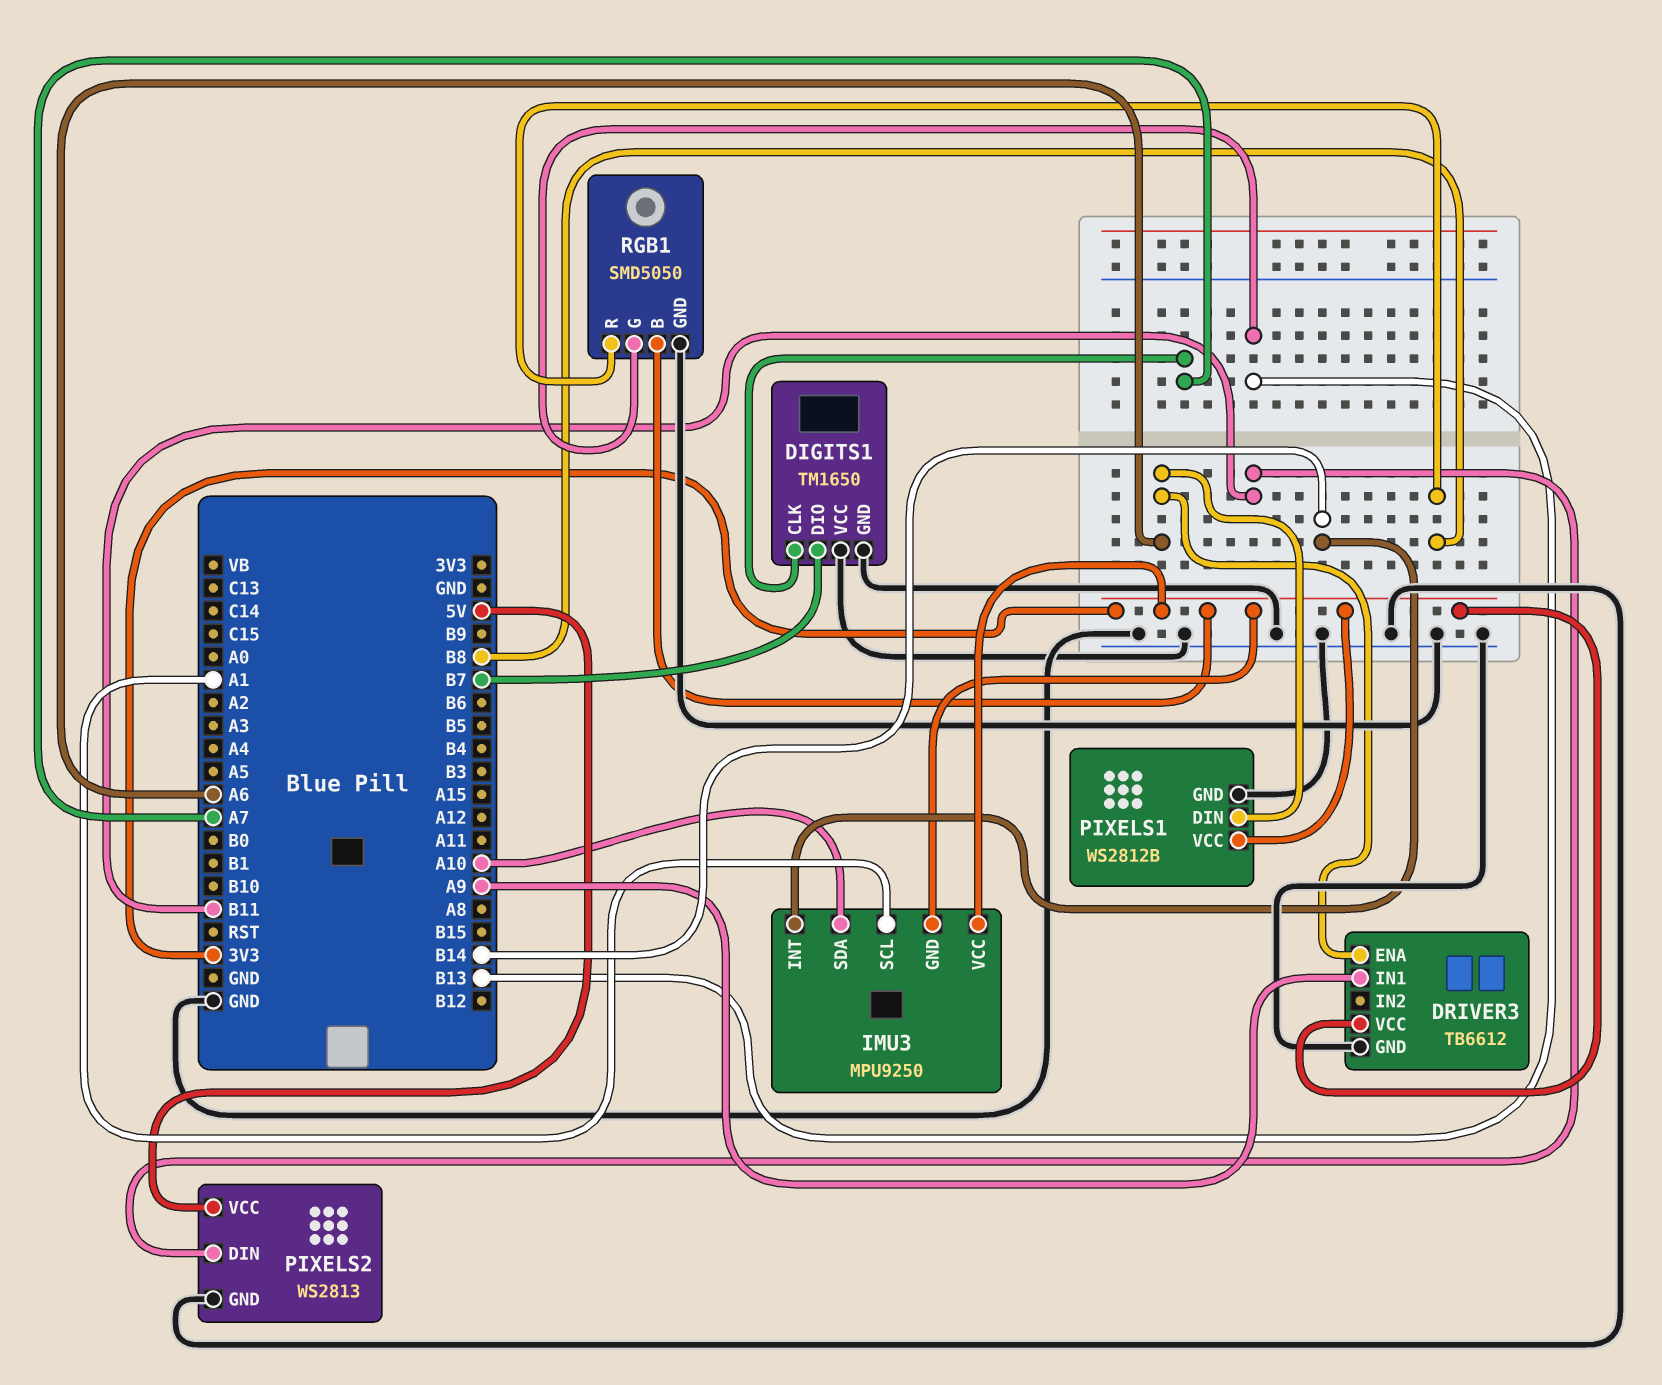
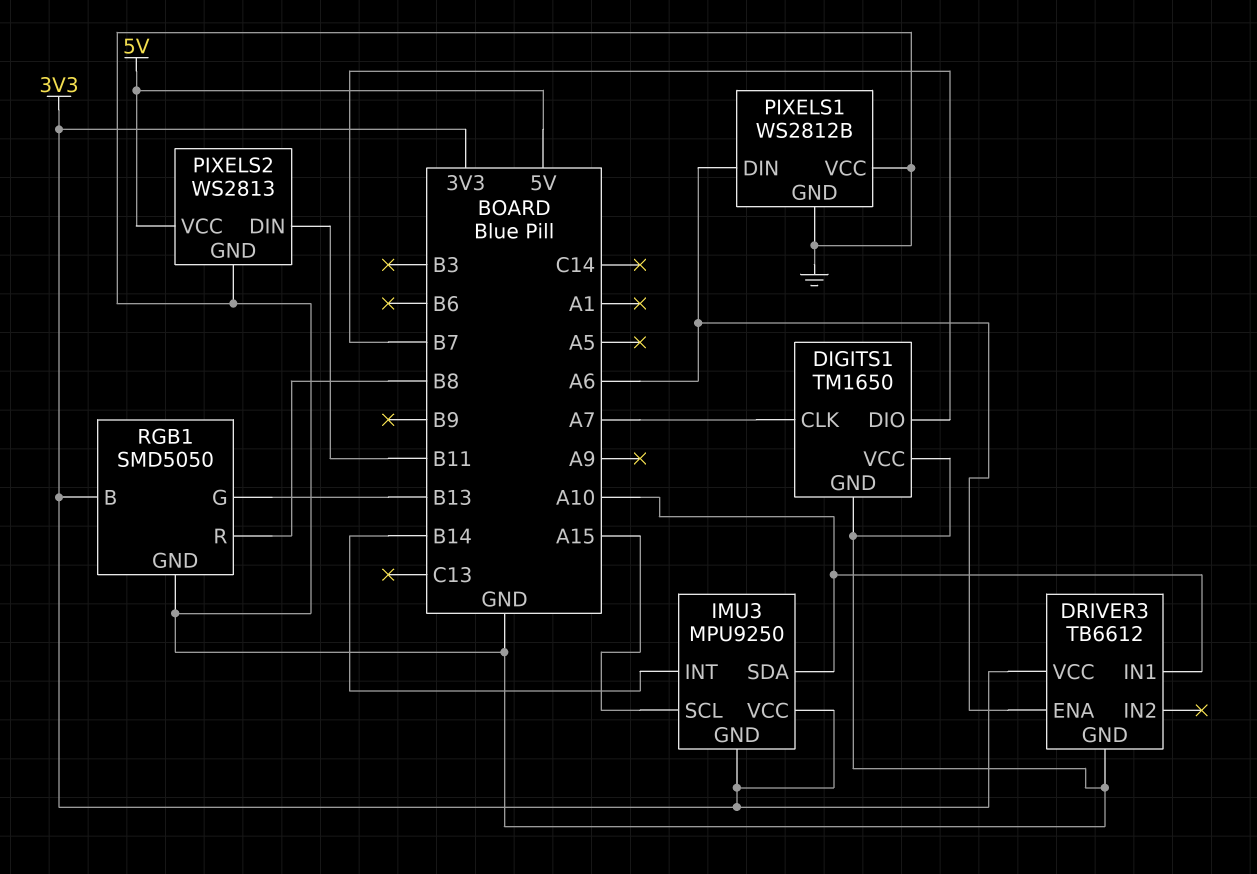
DRIVER3 pin IN1: A9 -> A10
IMU3 pin SCL: A1 -> A15
PIXELS1 pin VCC: 3V3 -> GND

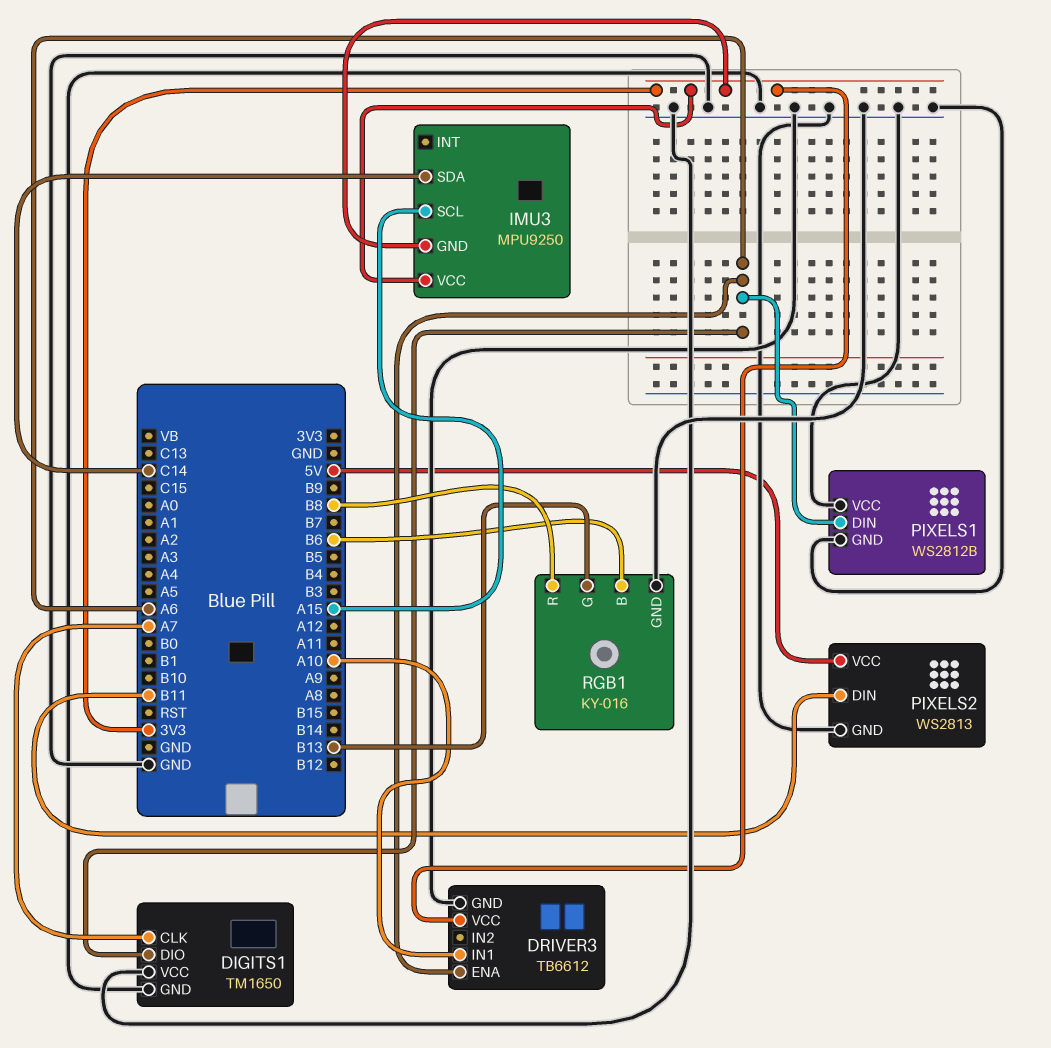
DIGITS1 pin DIO: B7 -> A6
IMU3 pin INT: B14 -> none
IMU3 pin SDA: A10 -> C14
RGB1: SMD5050 -> KY-016
RGB1 pin B: 3V3 -> B6

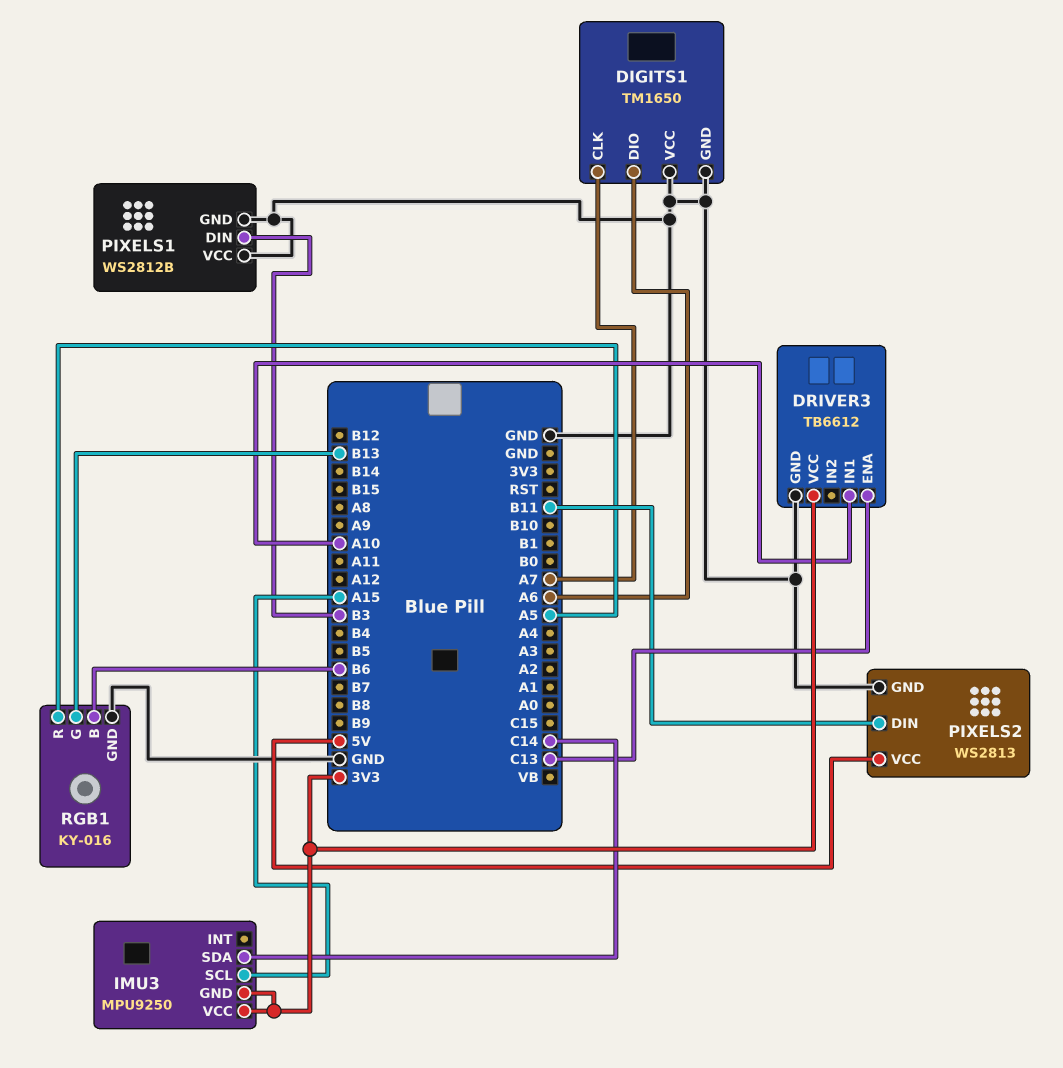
DRIVER3 pin ENA: A6 -> C13
PIXELS1 pin DIN: A6 -> B3
RGB1 pin R: B8 -> A5

